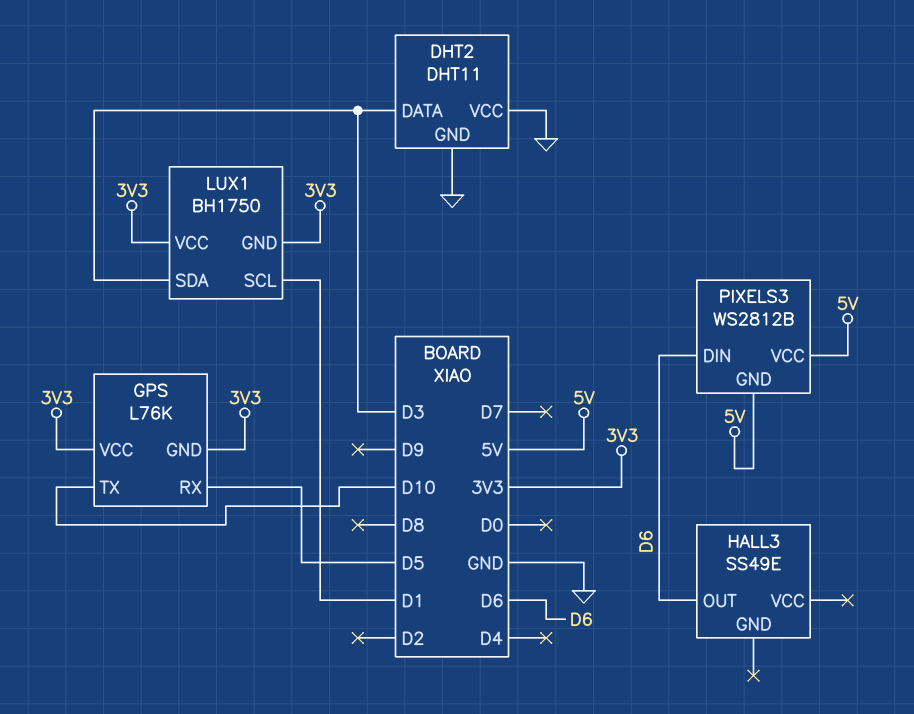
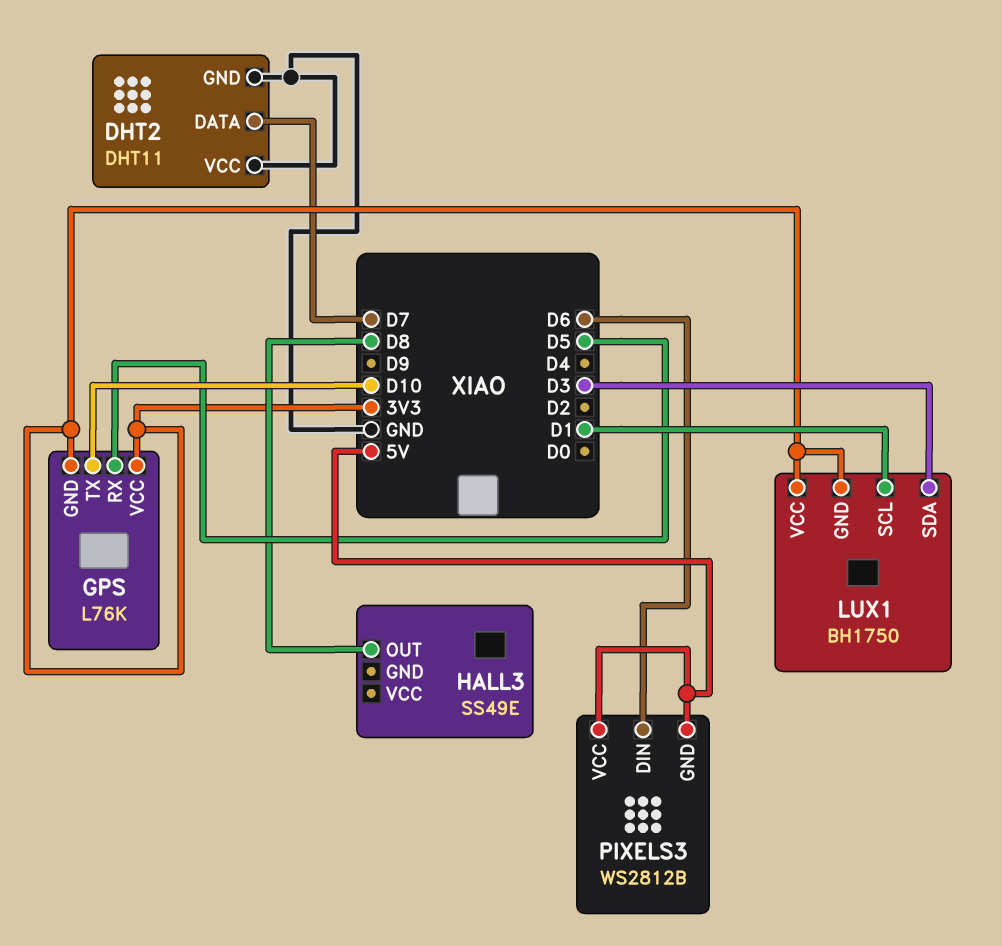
DHT2 pin DATA: D3 -> D7
HALL3 pin OUT: D6 -> D8

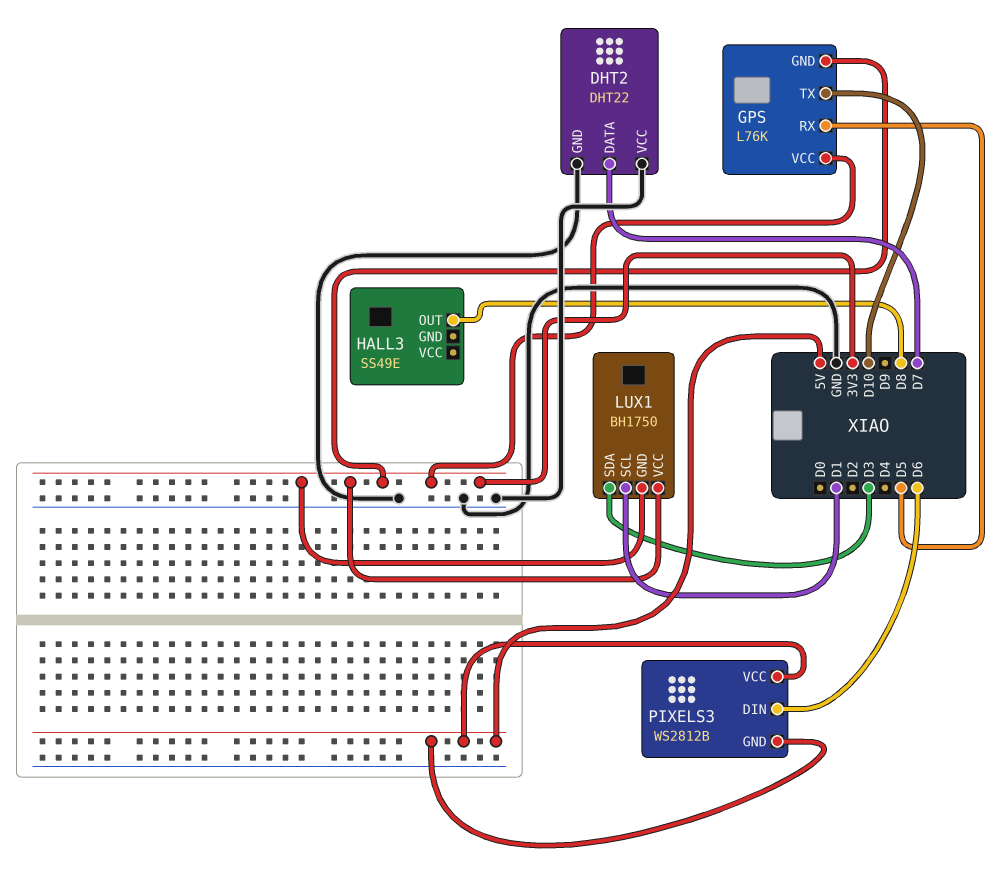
DHT2: DHT11 -> DHT22

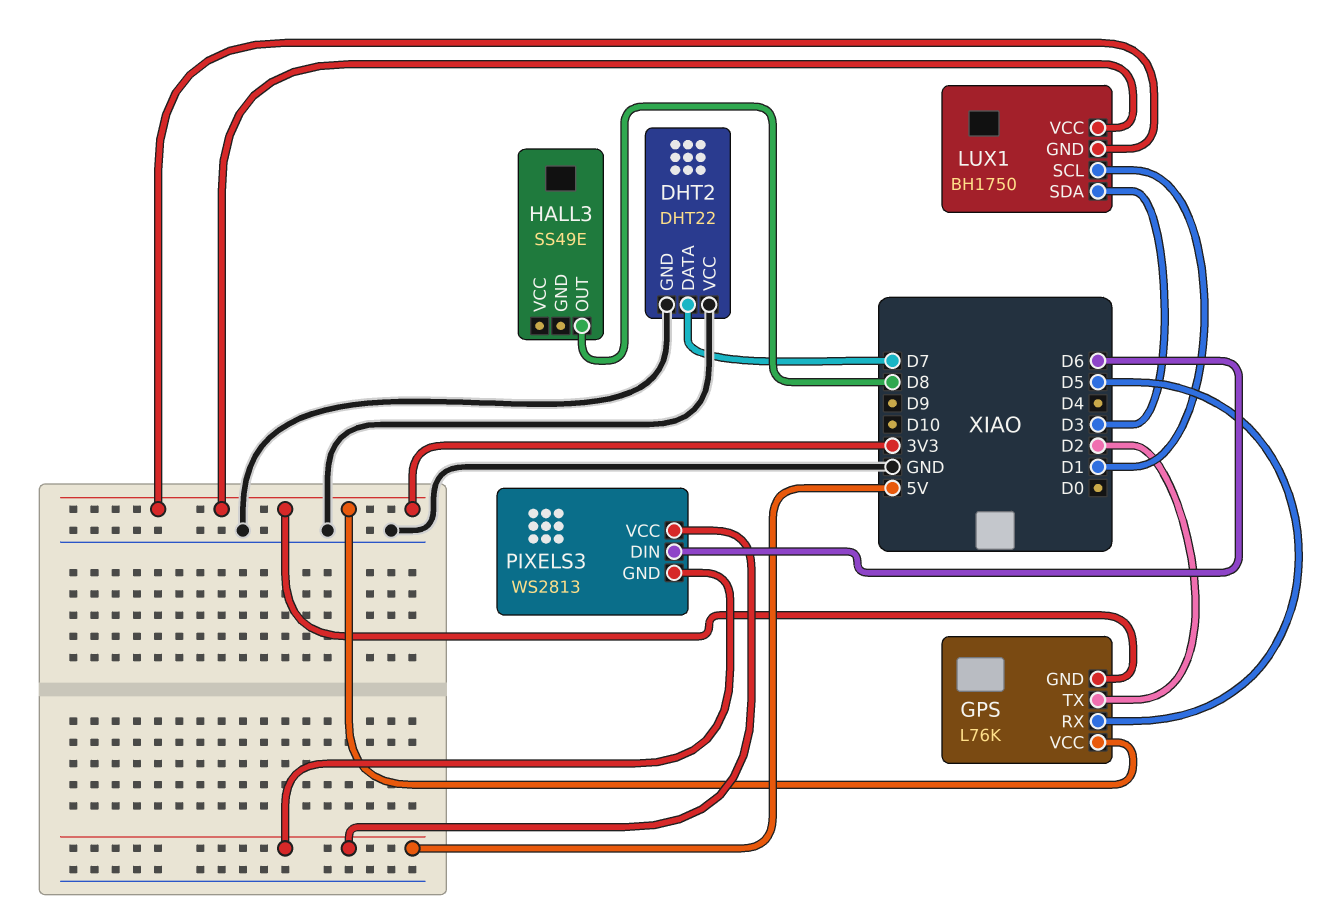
GPS pin TX: D10 -> D2
PIXELS3: WS2812B -> WS2813

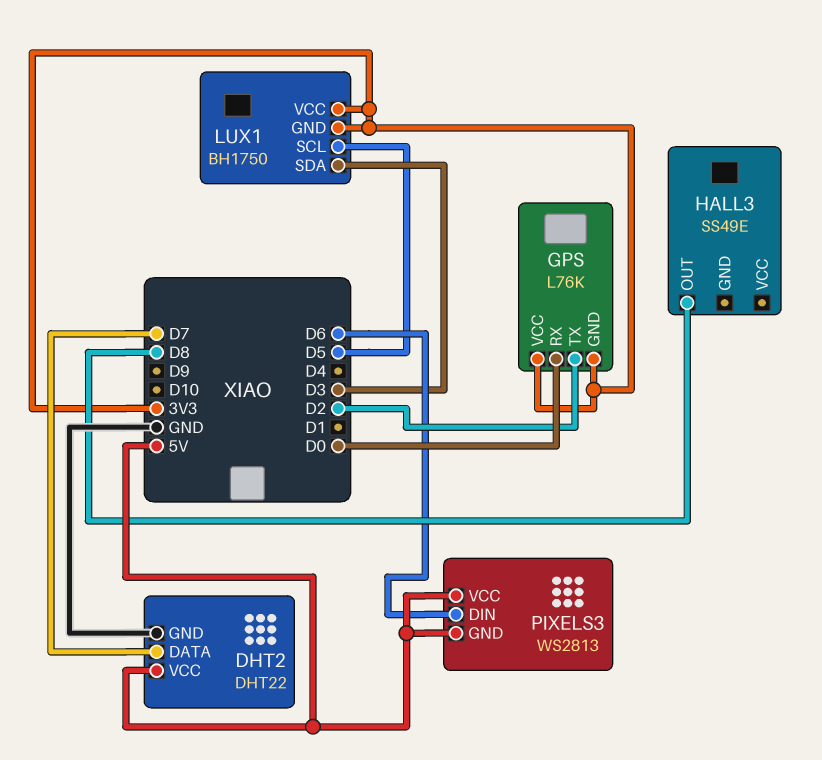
DHT2 pin VCC: GND -> 5V
GPS pin RX: D5 -> D0
LUX1 pin SCL: D1 -> D5

